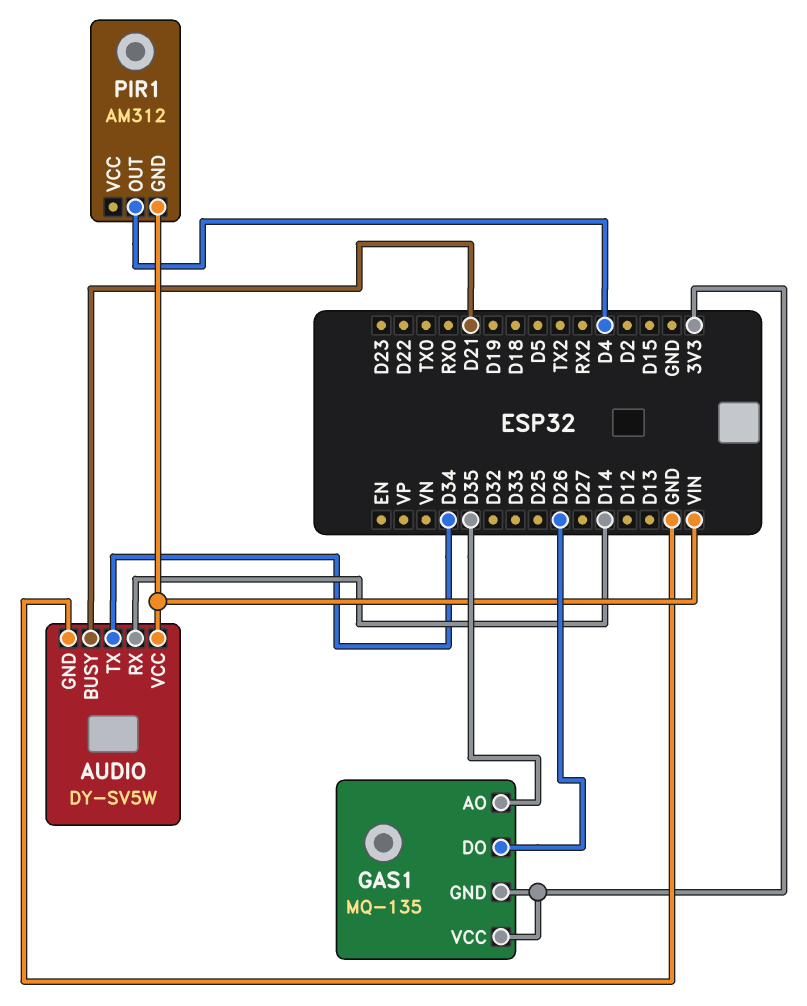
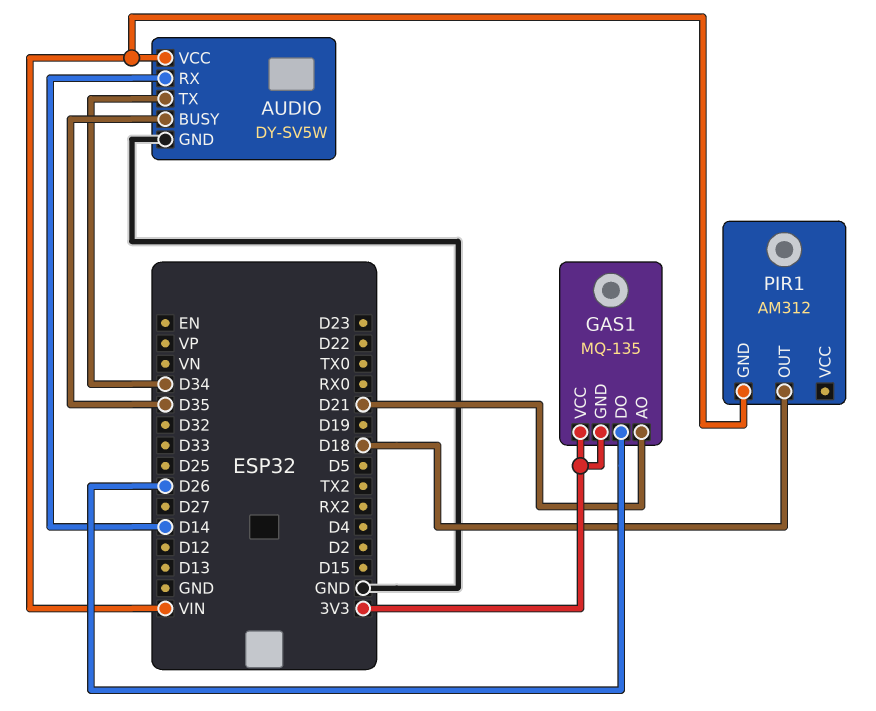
AUDIO pin BUSY: D21 -> D35
GAS1 pin AO: D35 -> D21
PIR1 pin OUT: D4 -> D18

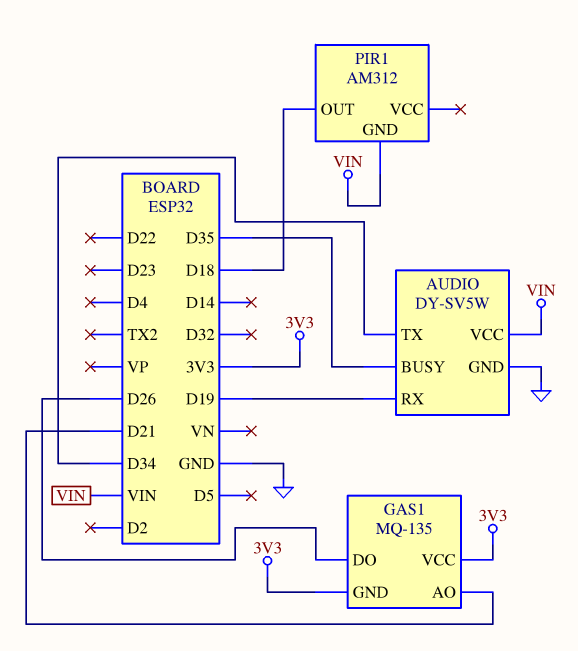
AUDIO pin RX: D14 -> D19

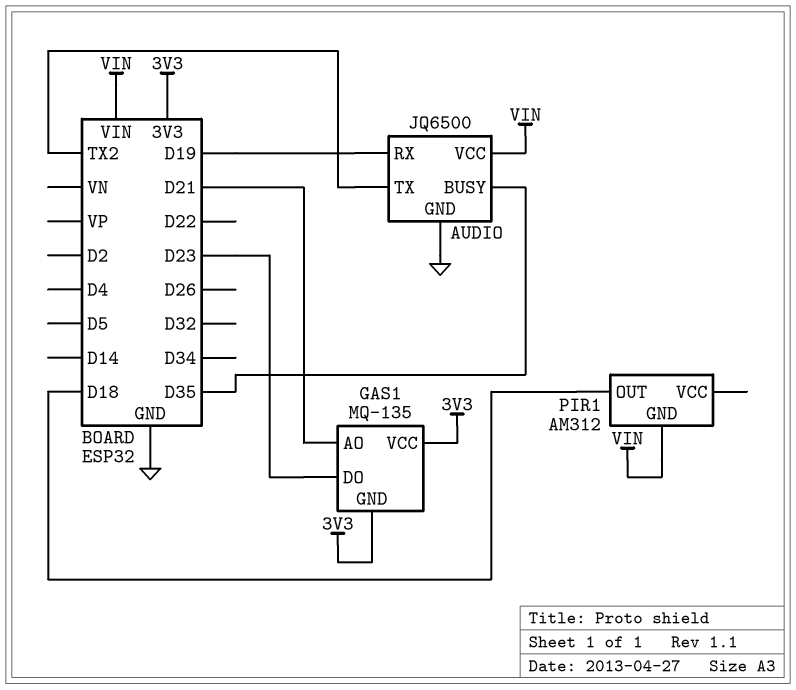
AUDIO: DY-SV5W -> JQ6500
AUDIO pin TX: D34 -> TX2
GAS1 pin DO: D26 -> D23

